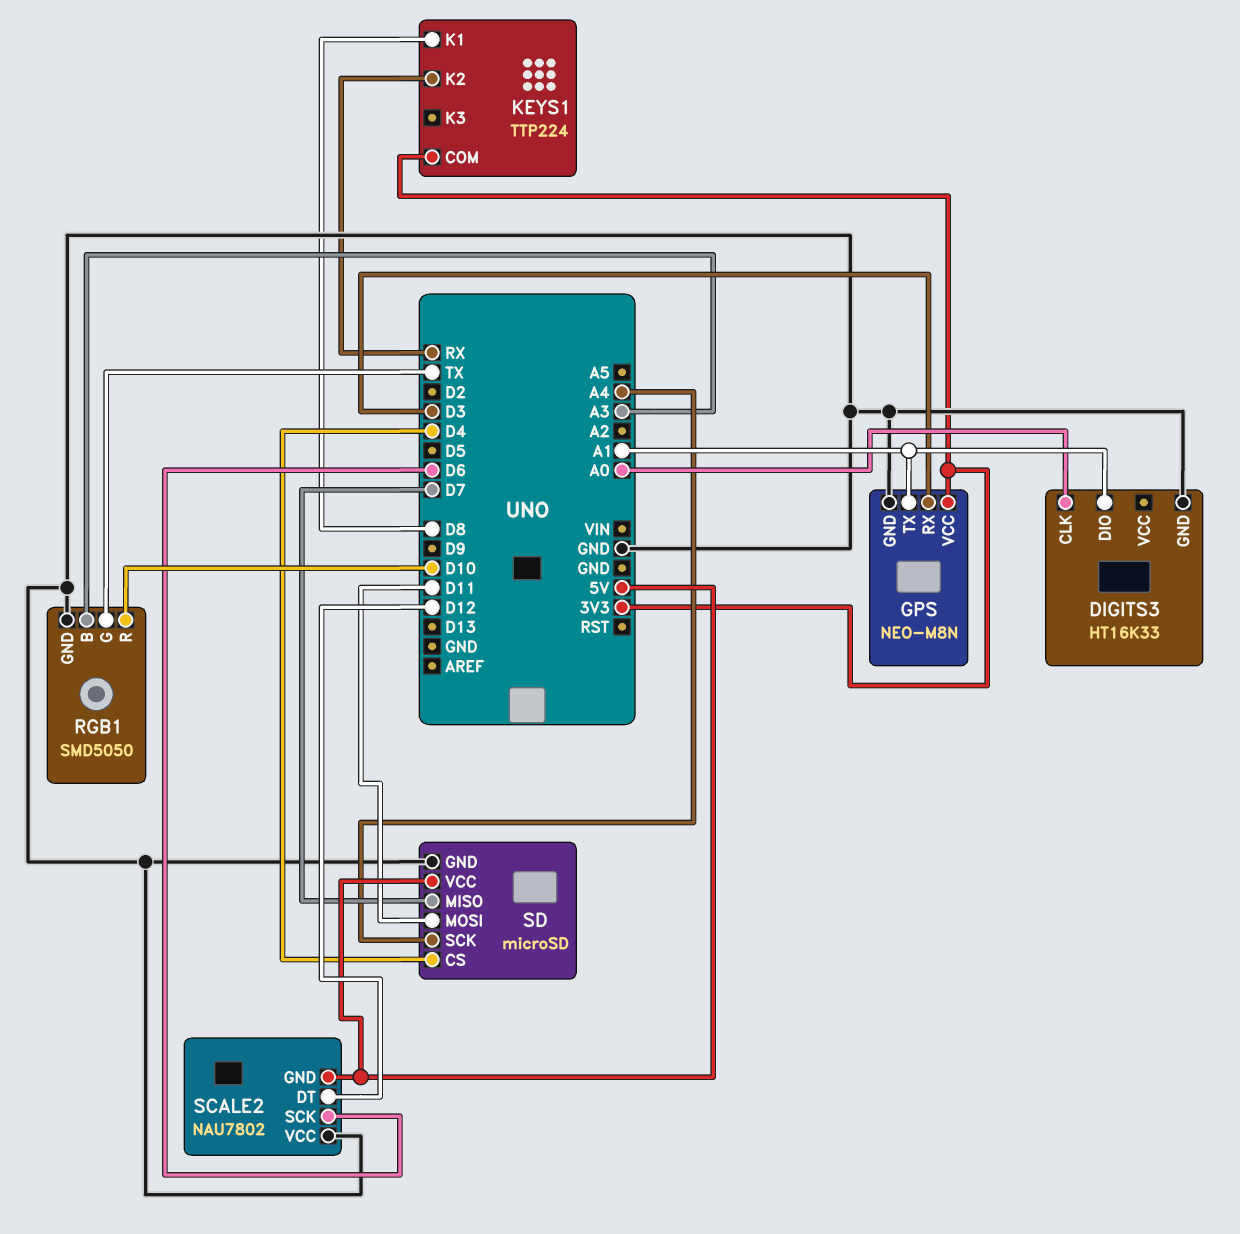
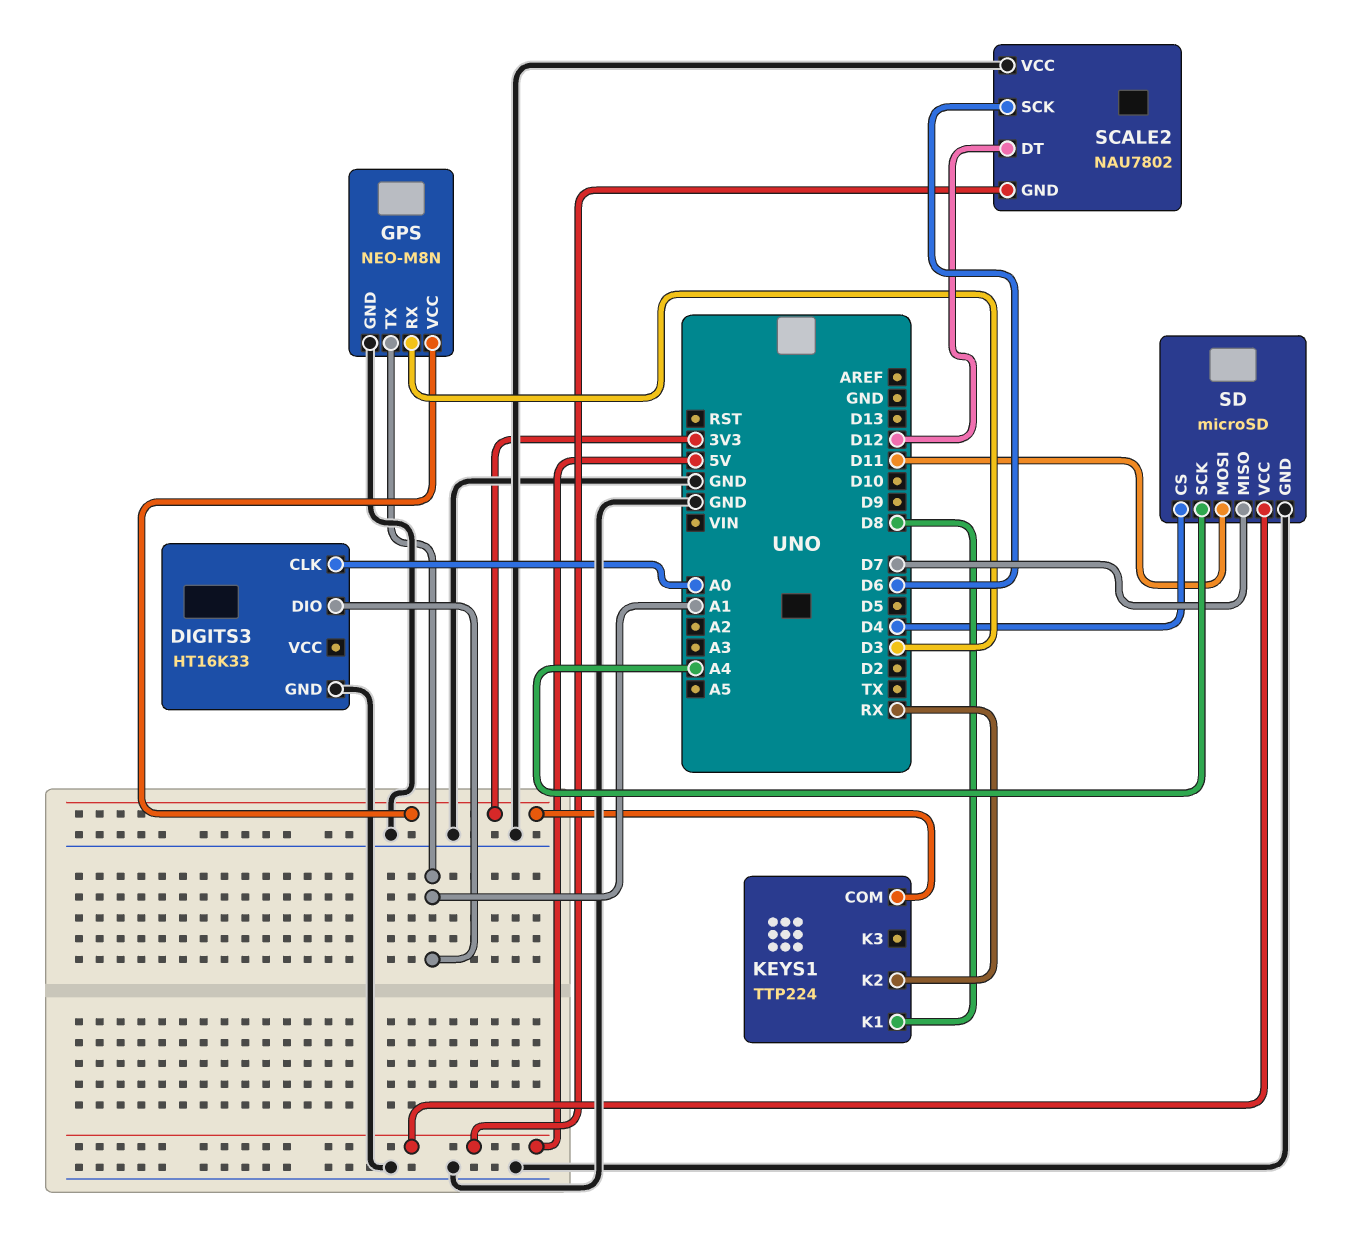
RGB1: SMD5050 -> none
RGB1 pin B: A3 -> none
RGB1 pin G: TX -> none
RGB1 pin GND: GND -> none
RGB1 pin R: D10 -> none

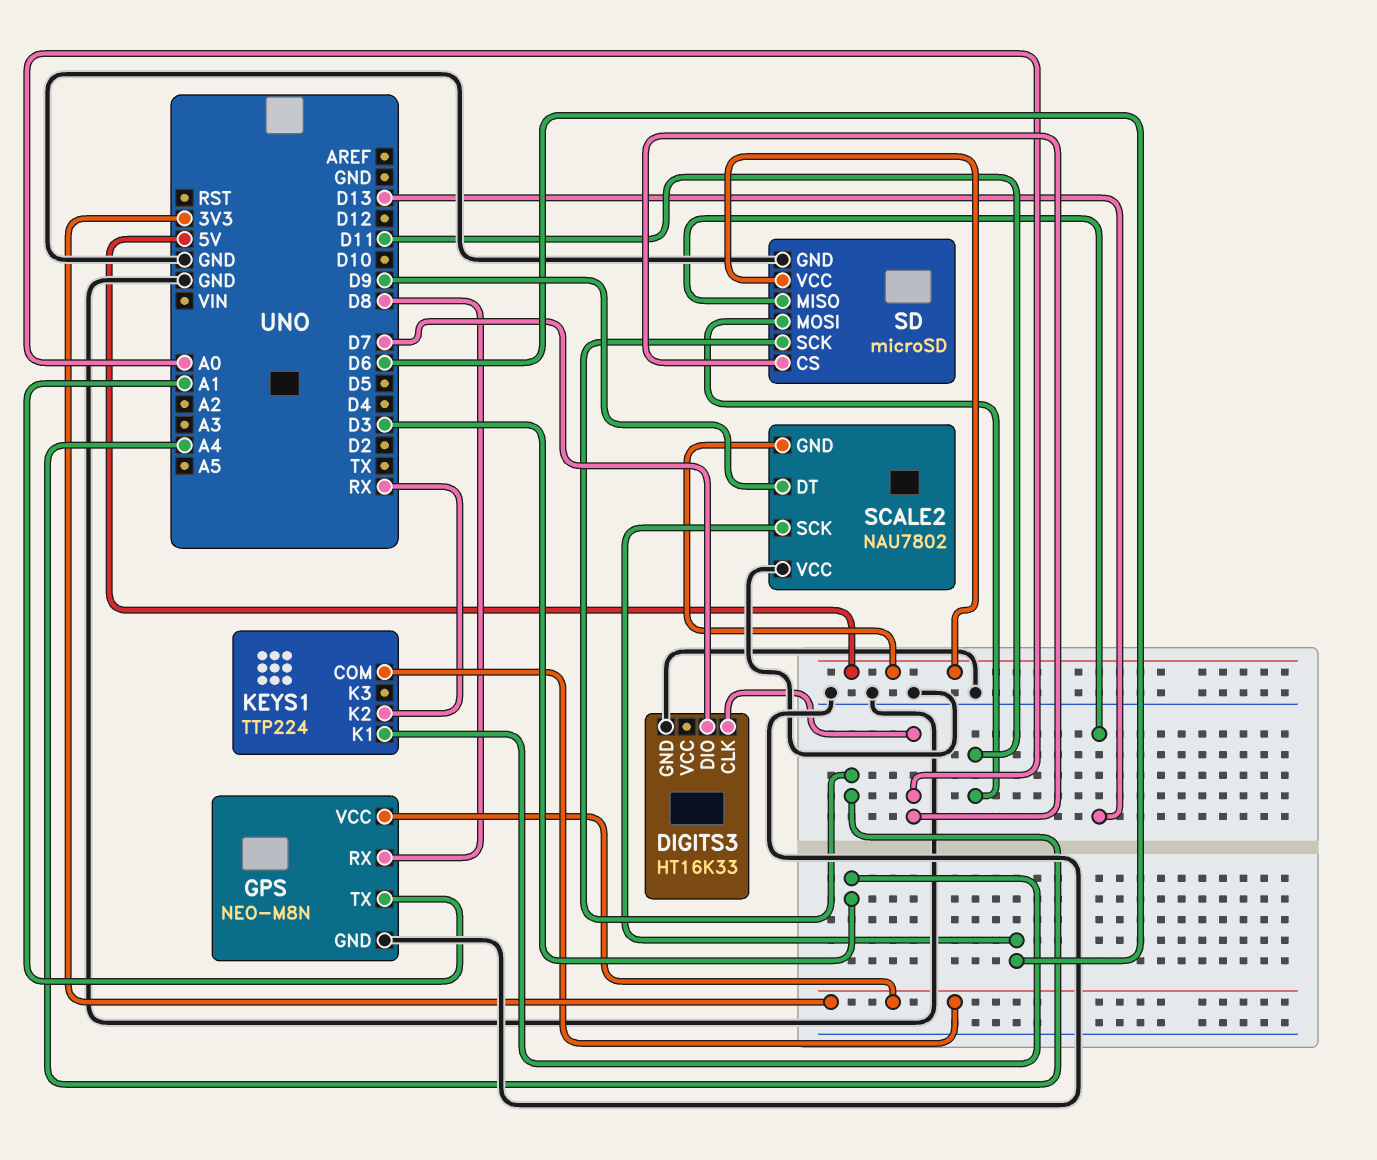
DIGITS3 pin DIO: A1 -> D7
GPS pin RX: D3 -> D8
KEYS1 pin K1: D8 -> D3
SCALE2 pin DT: D12 -> D9
SD pin CS: D4 -> A0
SD pin MISO: D7 -> D13

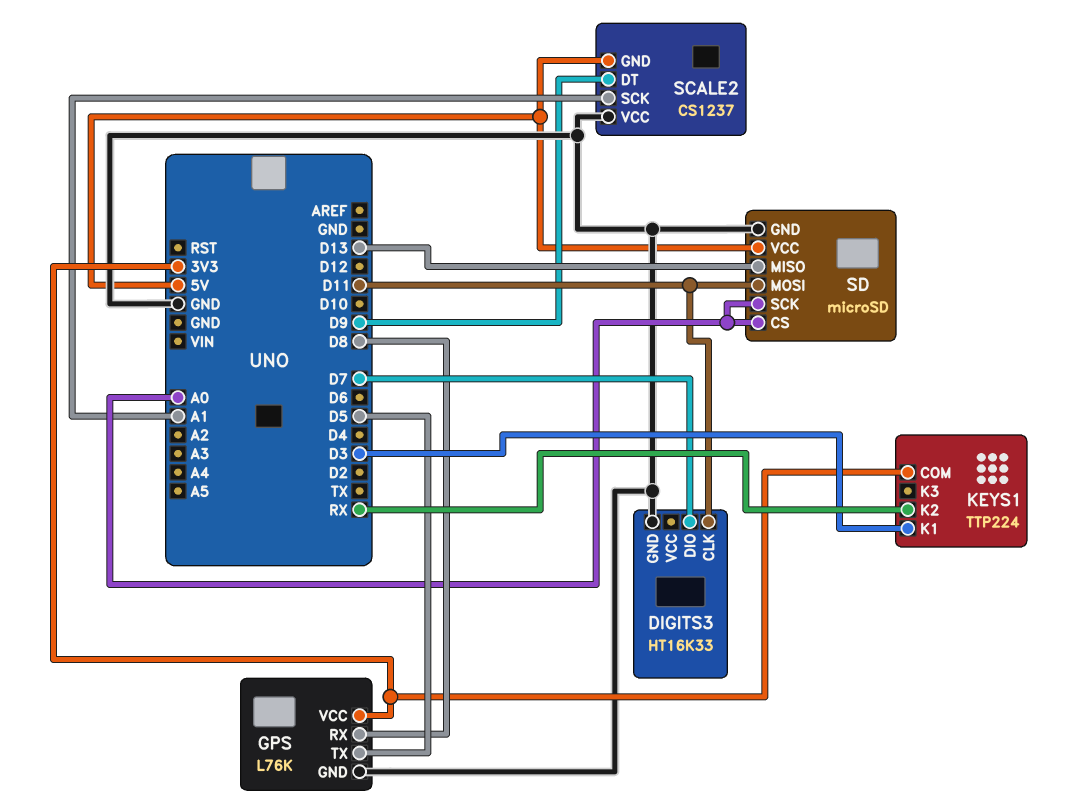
DIGITS3 pin CLK: A0 -> D11
GPS: NEO-M8N -> L76K
GPS pin TX: A1 -> D5
SCALE2: NAU7802 -> CS1237
SCALE2 pin SCK: D6 -> A1
SD pin SCK: A4 -> A0

